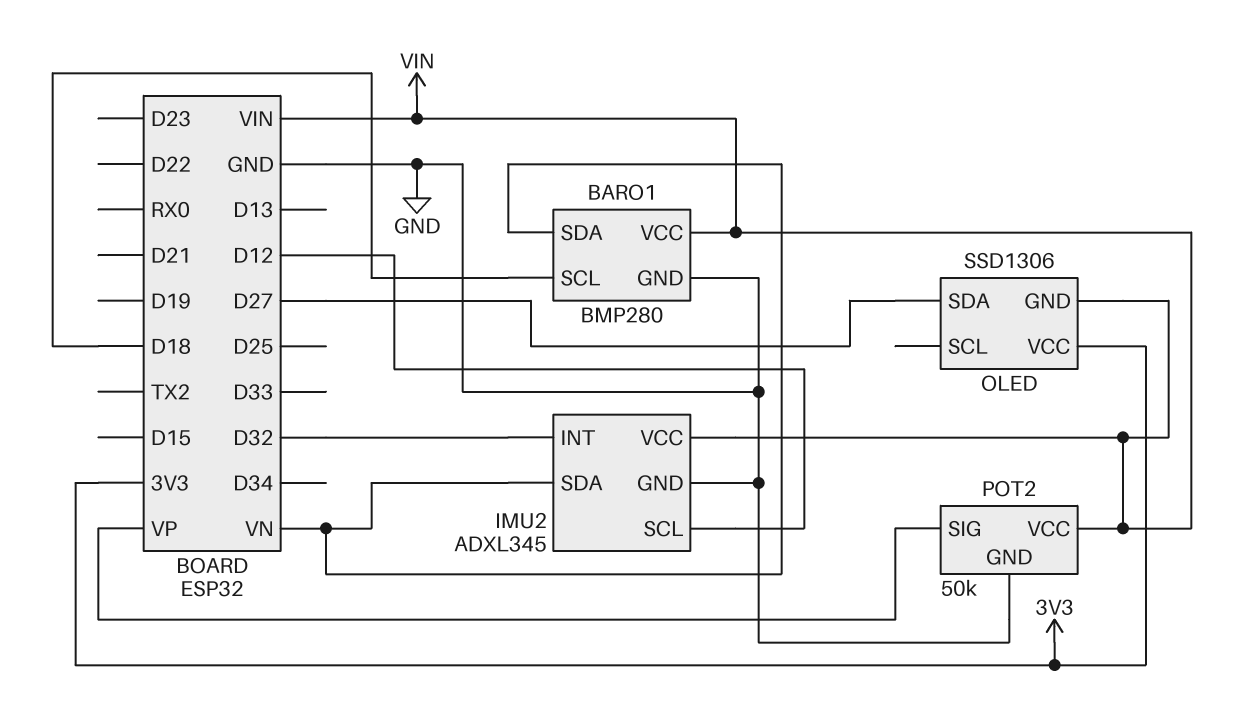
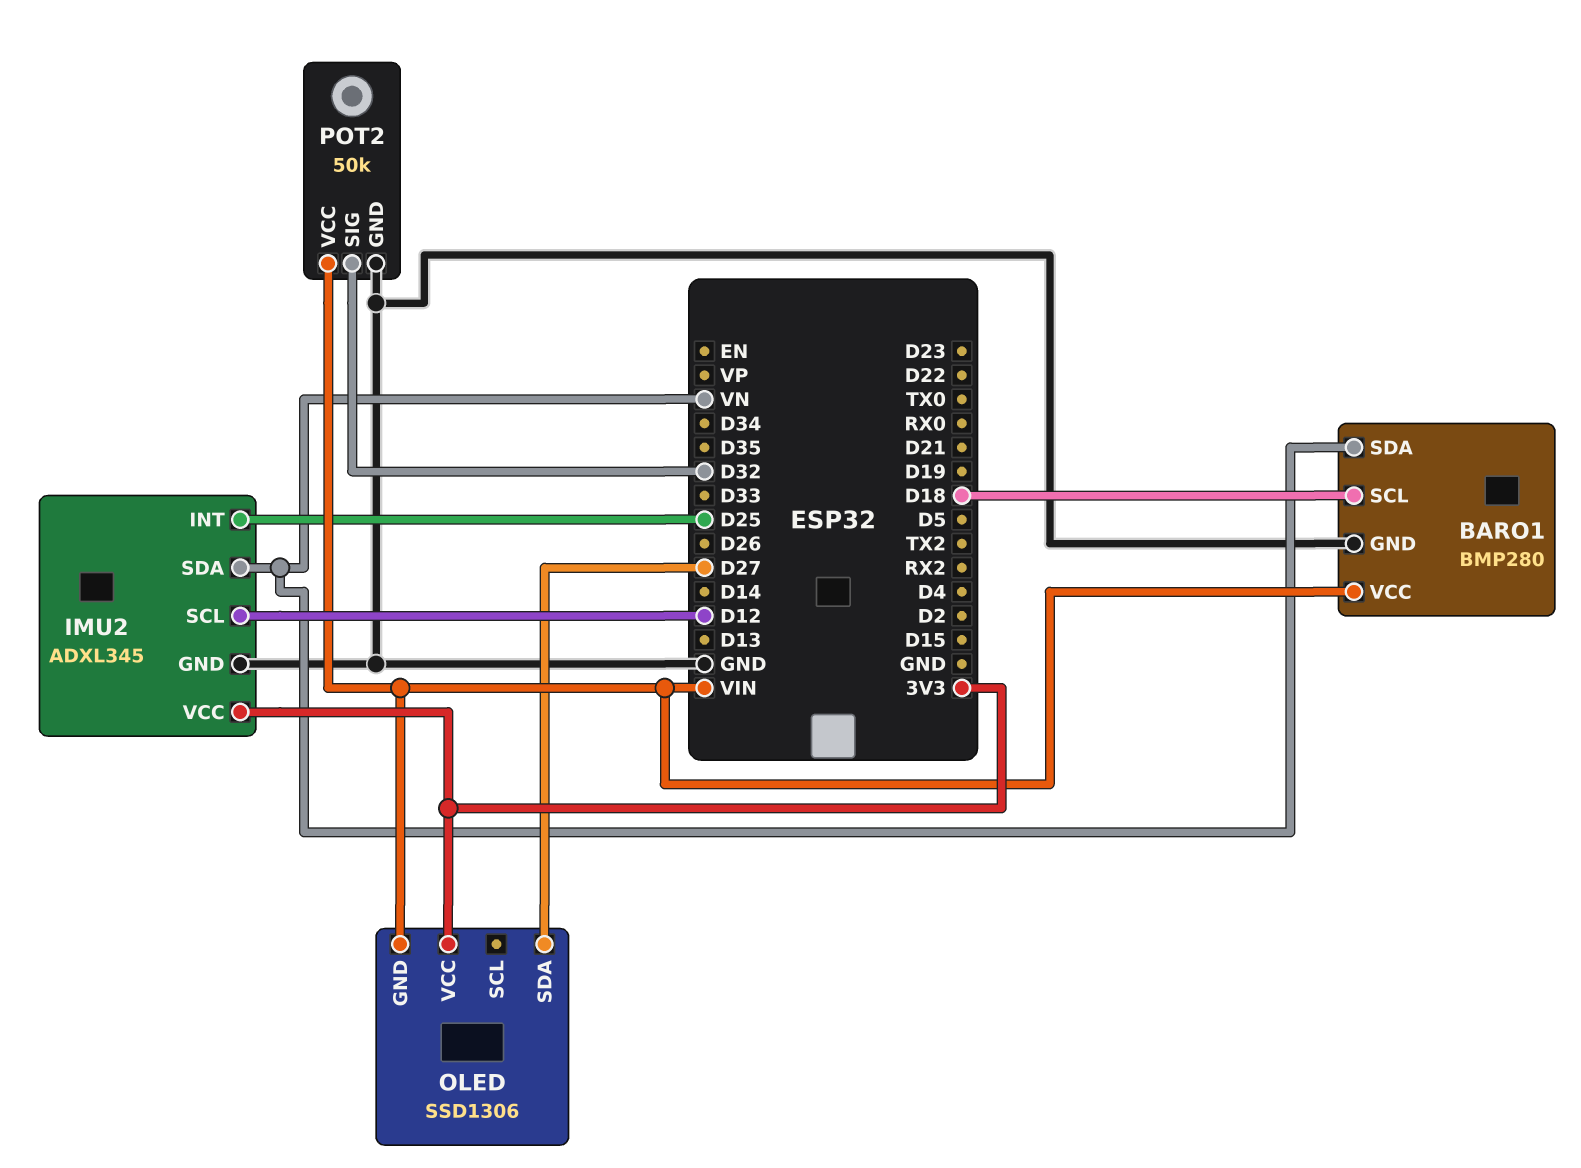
IMU2 pin INT: D32 -> D25
IMU2 pin VCC: VIN -> 3V3
POT2 pin SIG: VP -> D32

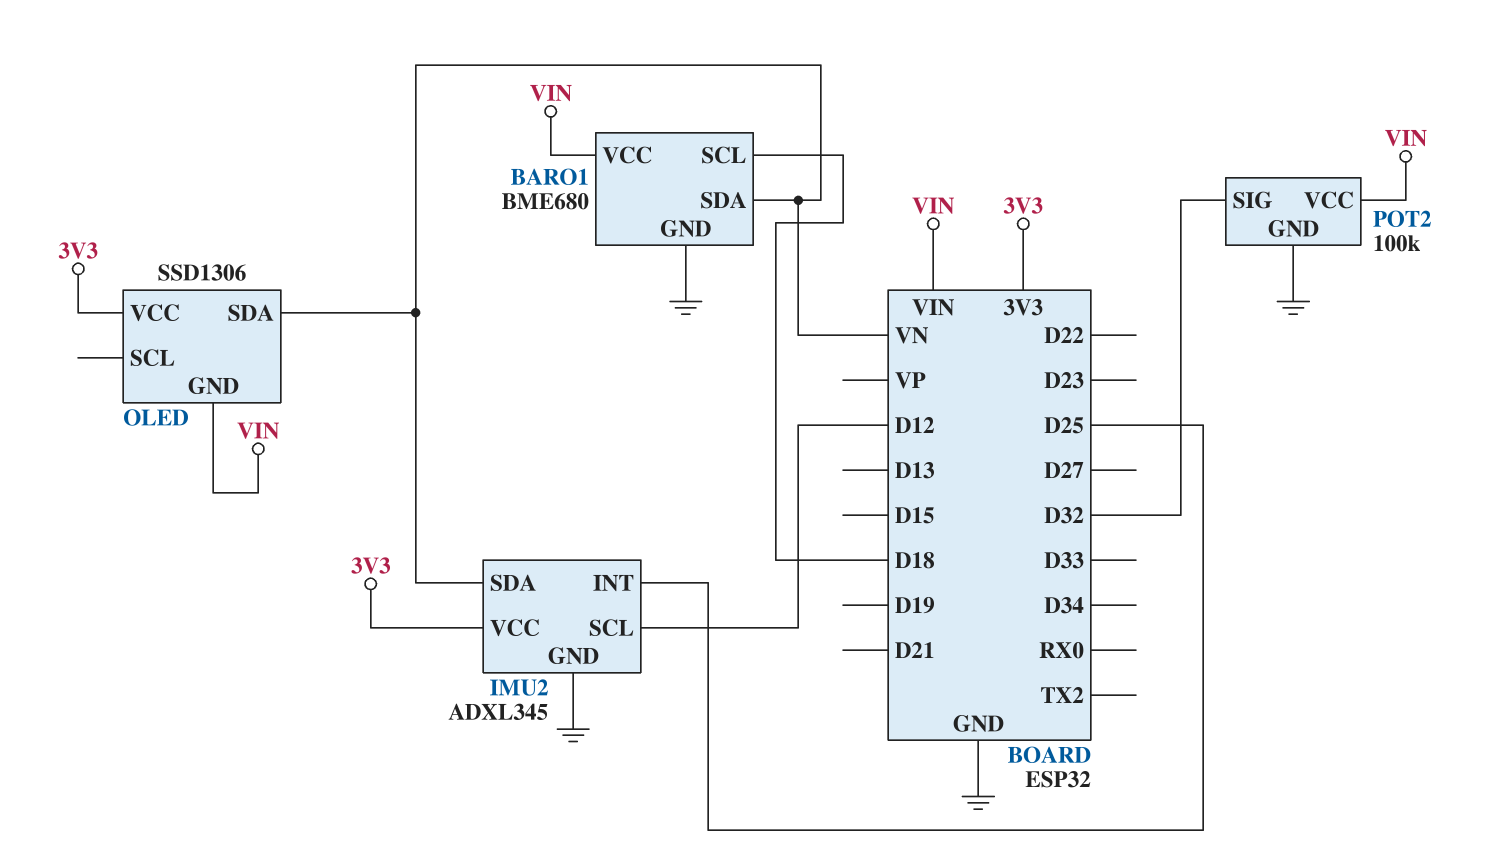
BARO1: BMP280 -> BME680
OLED pin SDA: D27 -> VN
POT2: 50k -> 100k

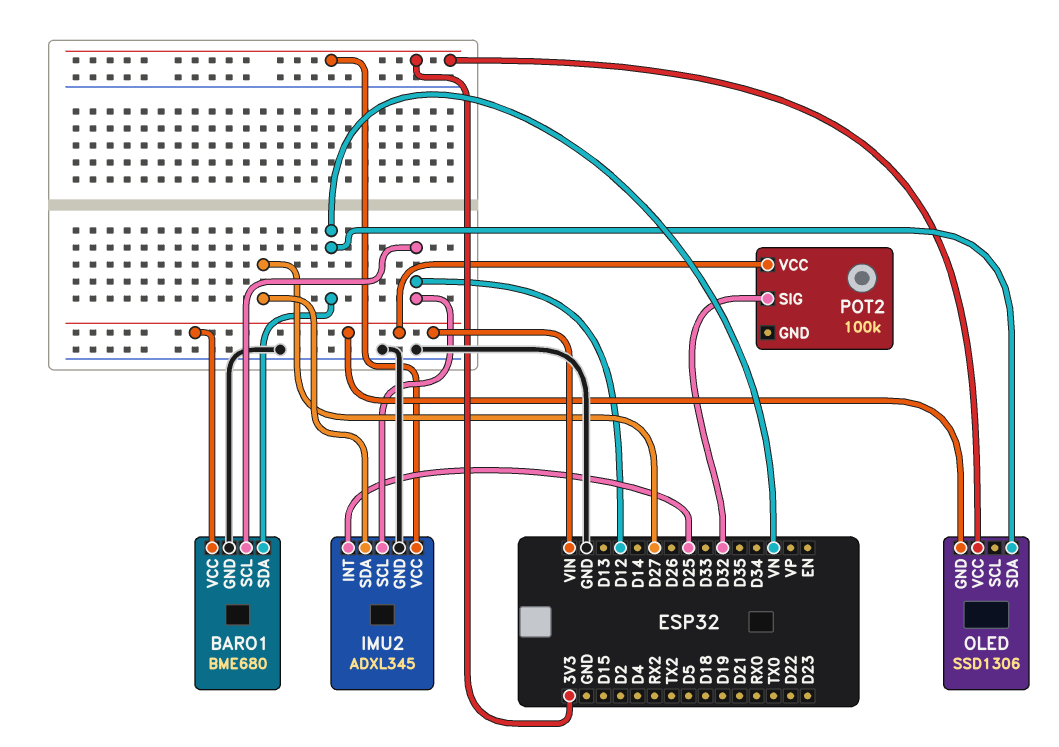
BARO1 pin SCL: D18 -> D12
IMU2 pin SDA: VN -> D27
POT2 pin GND: GND -> none

